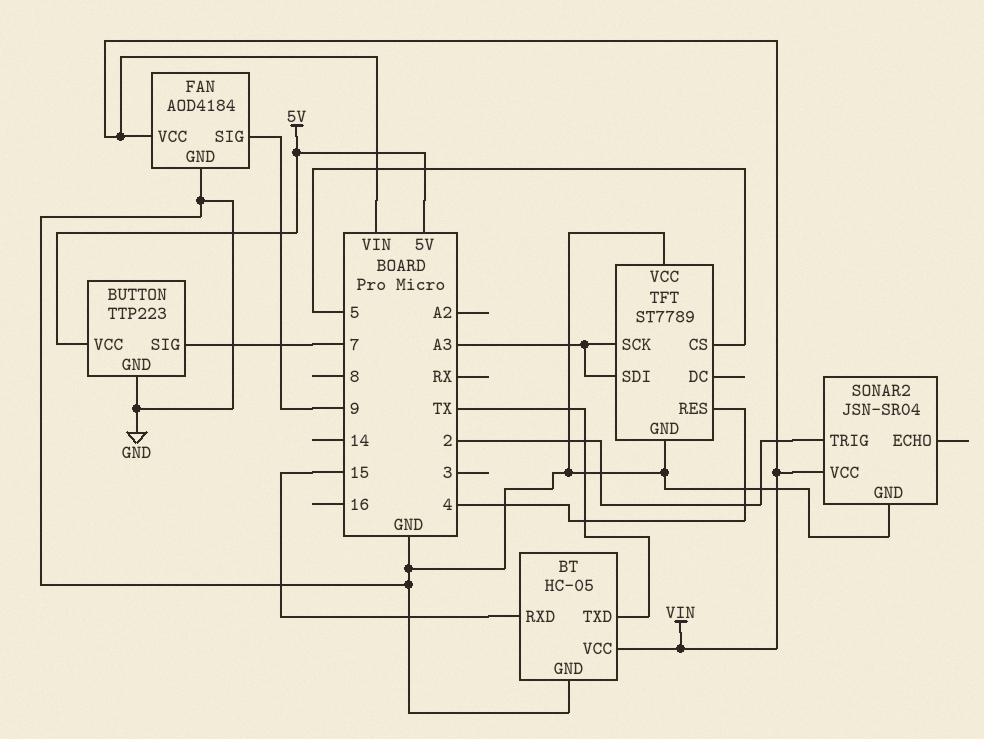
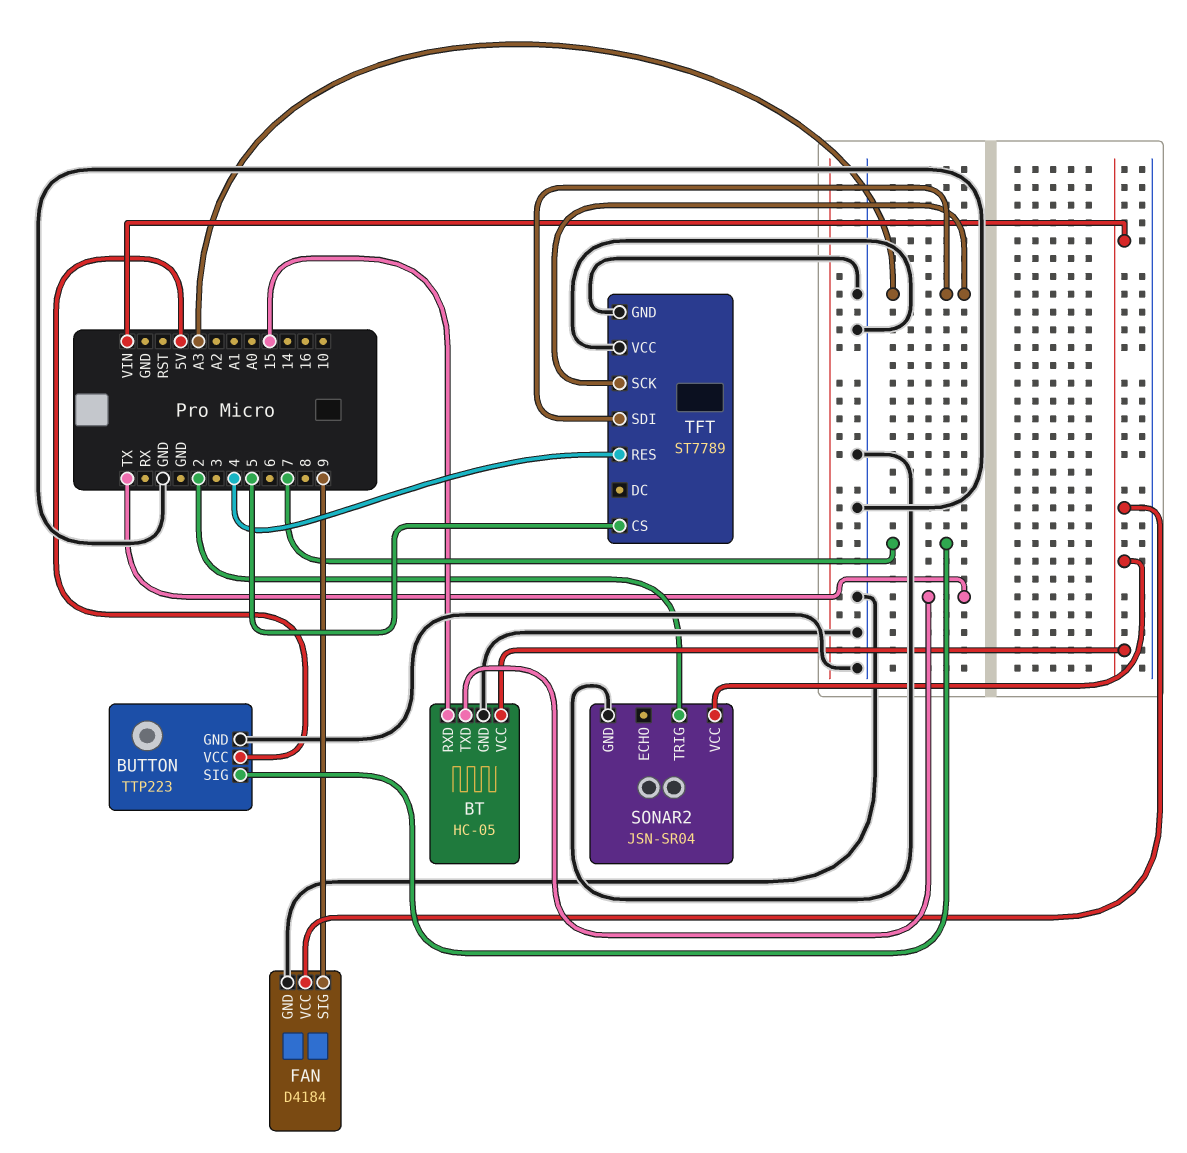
FAN: AOD4184 -> D4184

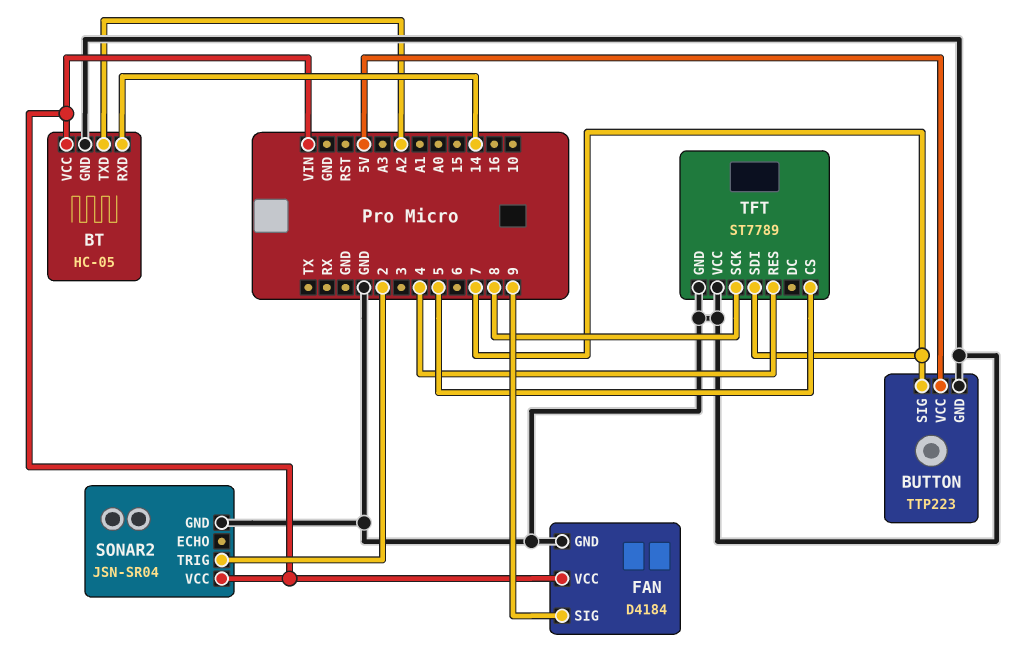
BT pin RXD: 15 -> 14
BT pin TXD: TX -> A2
TFT pin SCK: A3 -> 8
TFT pin SDI: A3 -> 7

